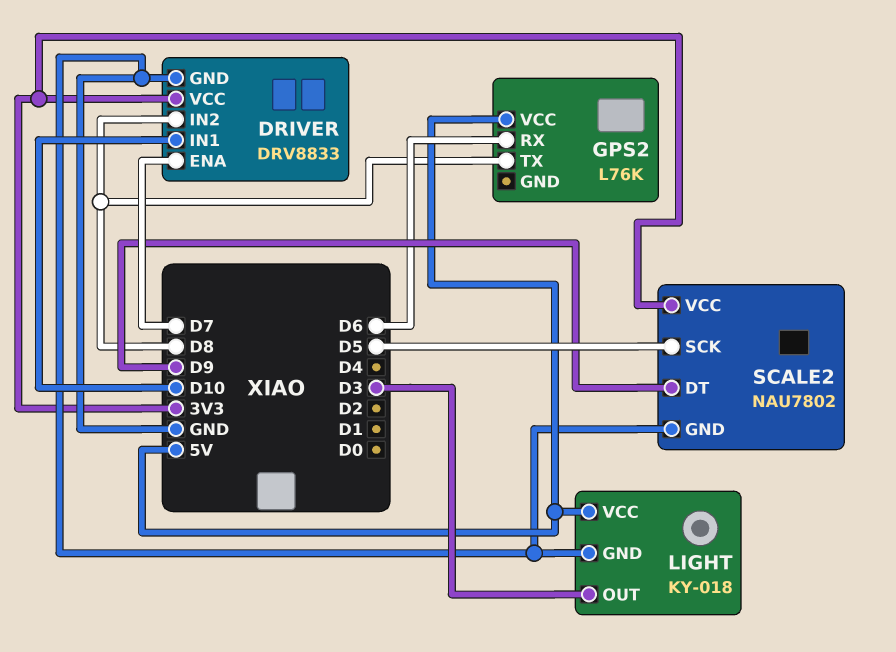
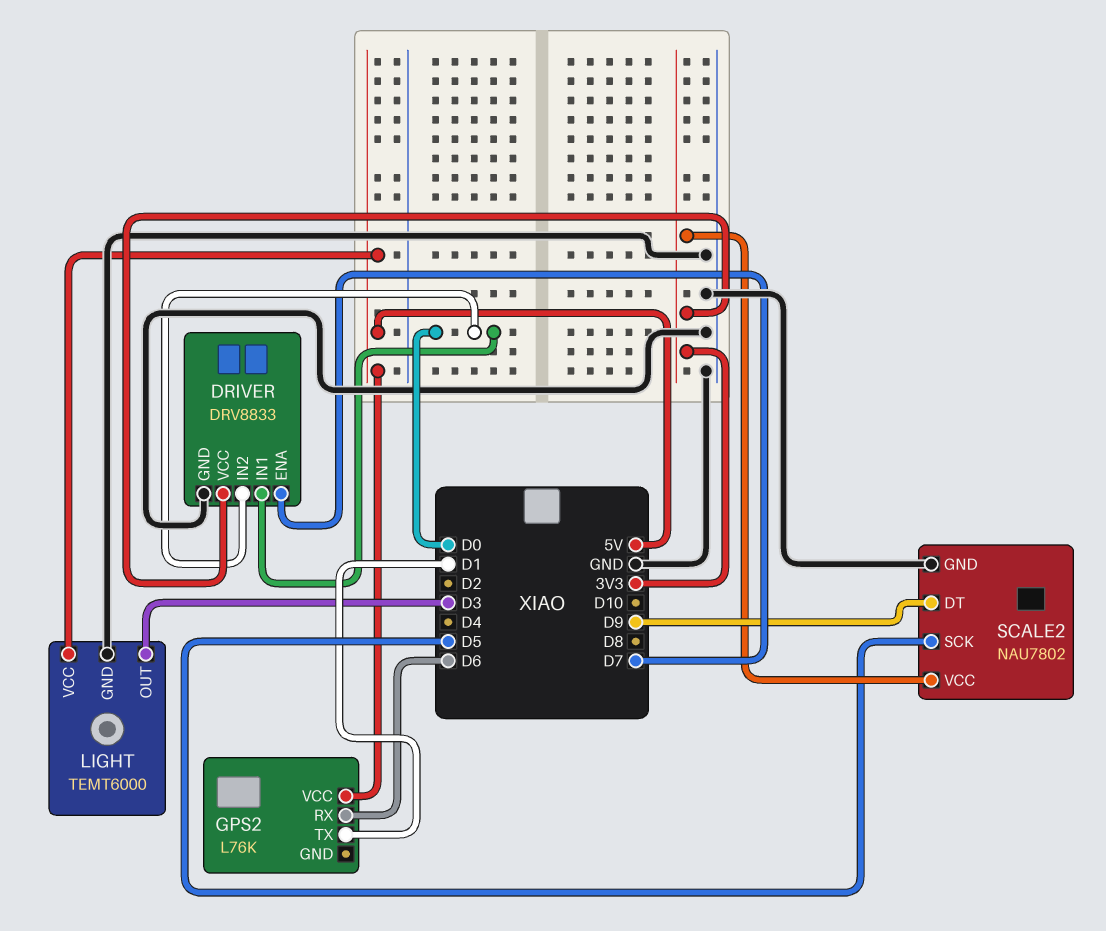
DRIVER pin IN1: D10 -> D0
DRIVER pin IN2: D8 -> D0
GPS2 pin TX: D8 -> D1
LIGHT: KY-018 -> TEMT6000

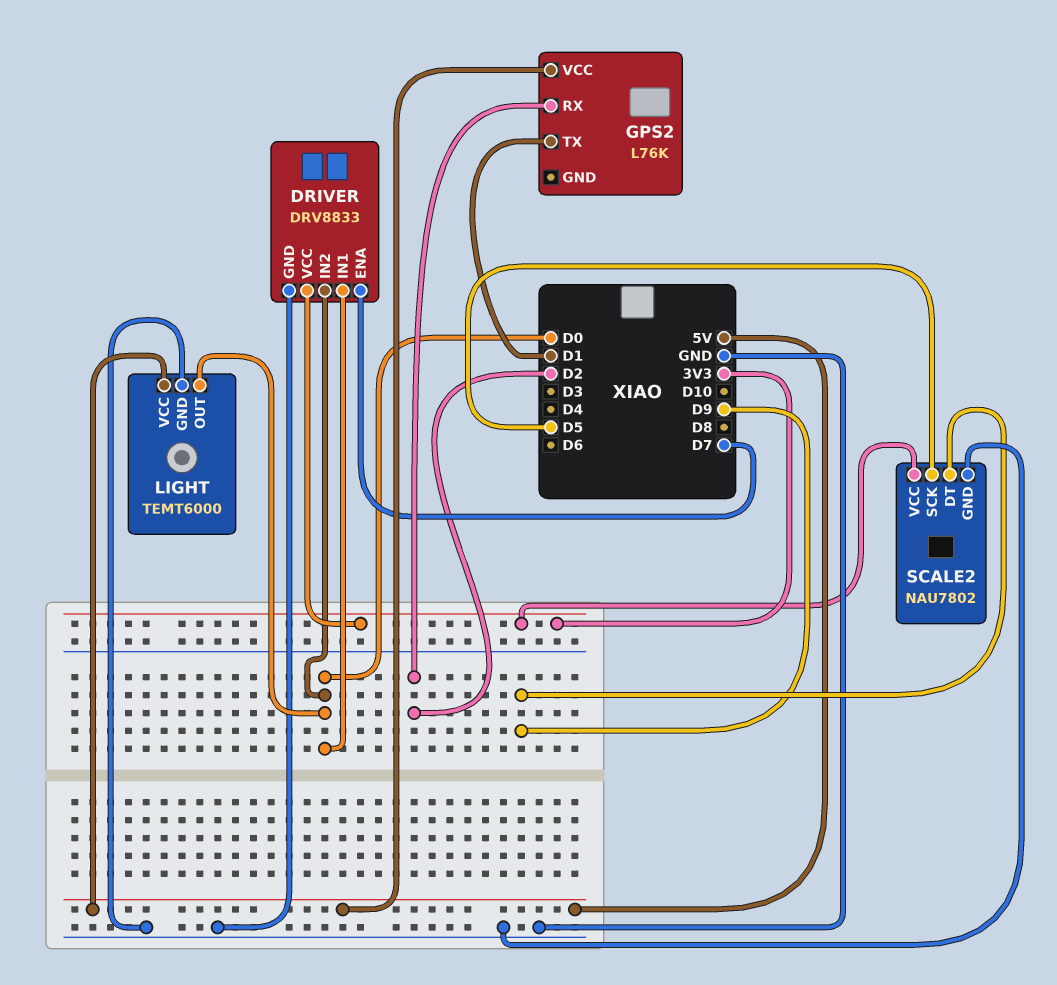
GPS2 pin RX: D6 -> D2
LIGHT pin OUT: D3 -> D0

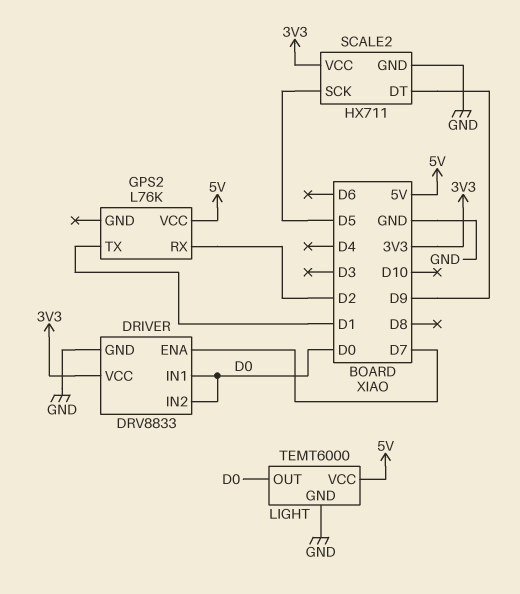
SCALE2: NAU7802 -> HX711

